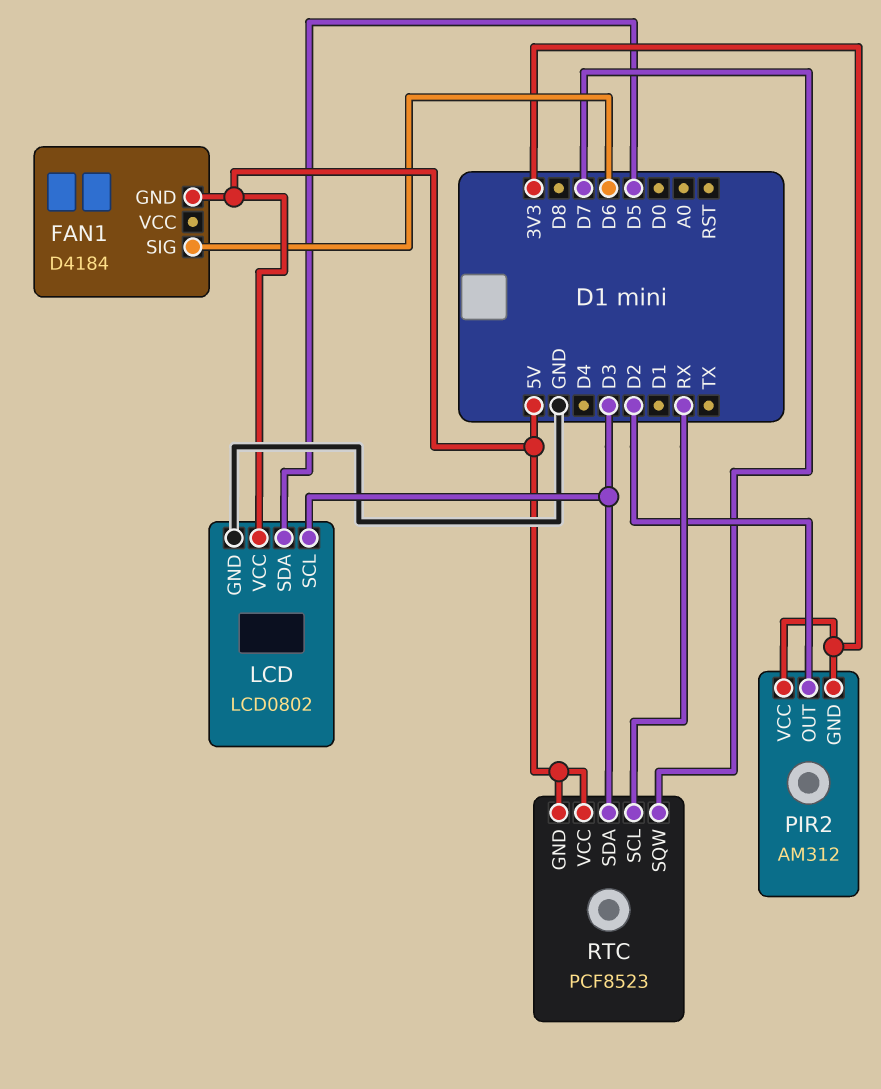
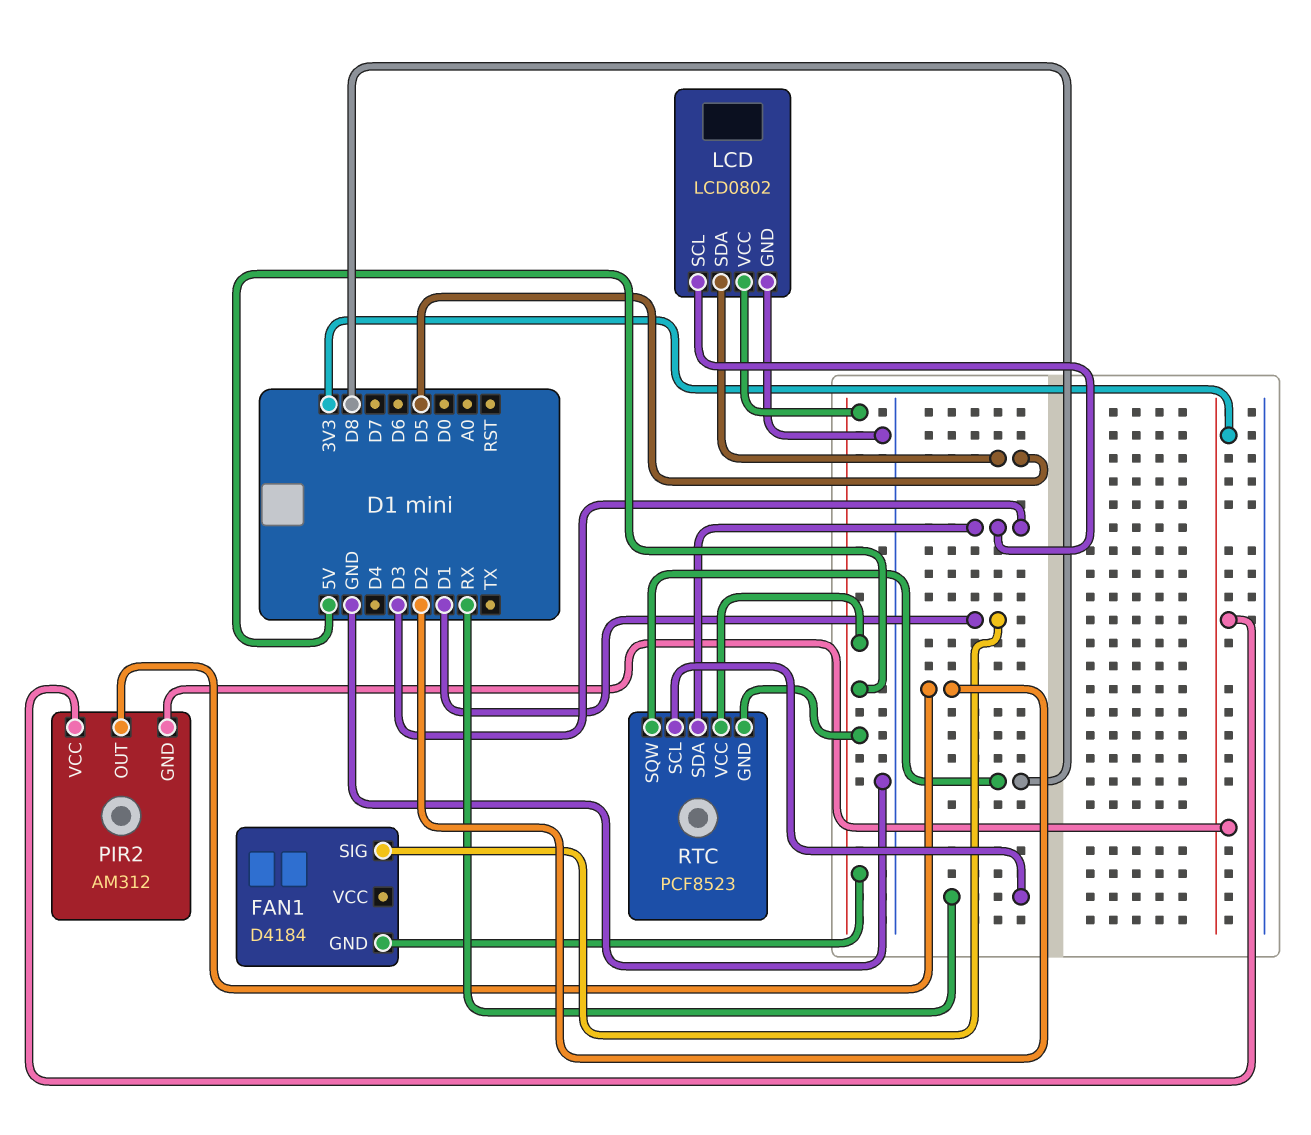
FAN1 pin SIG: D6 -> D1
RTC pin SQW: D7 -> D8

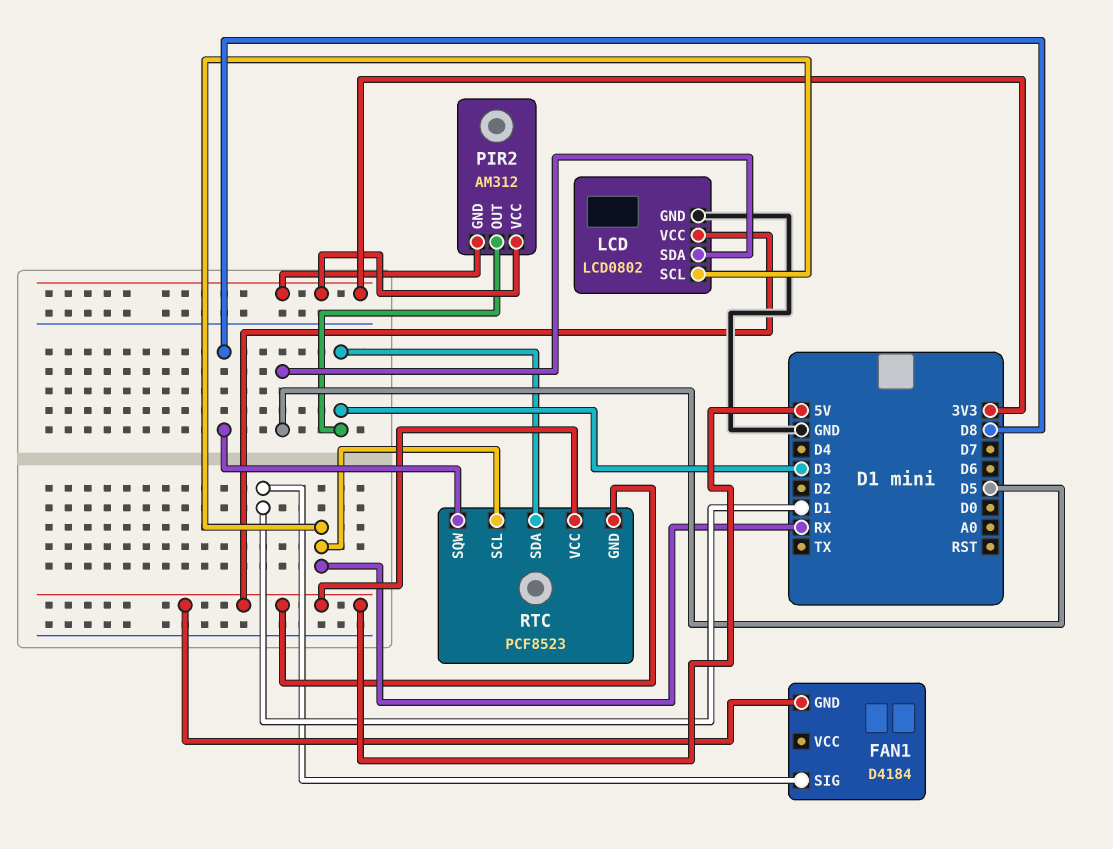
LCD pin SCL: D3 -> RX
PIR2 pin OUT: D2 -> D3

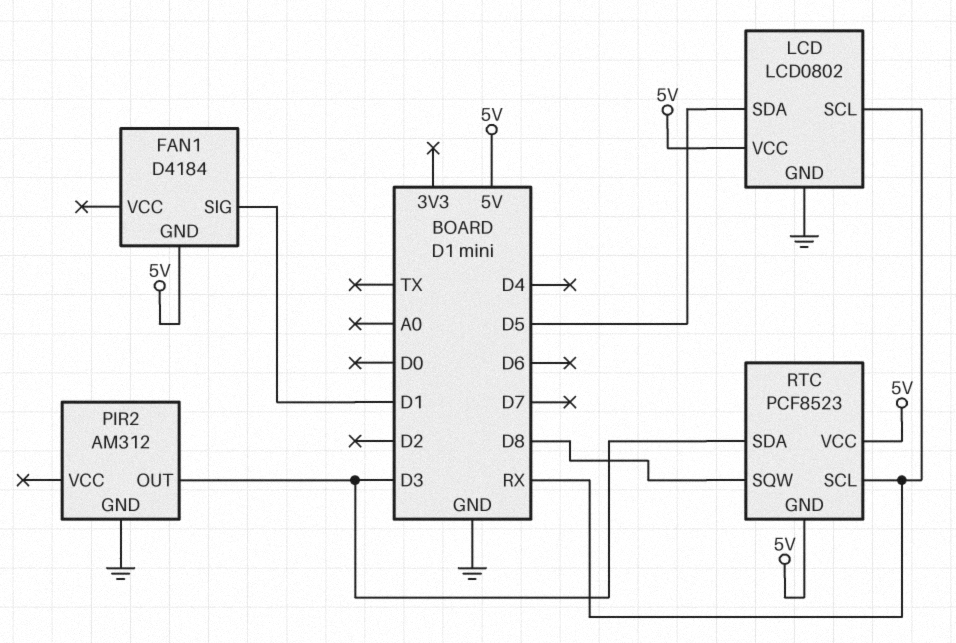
PIR2 pin GND: 3V3 -> GND
PIR2 pin VCC: 3V3 -> none

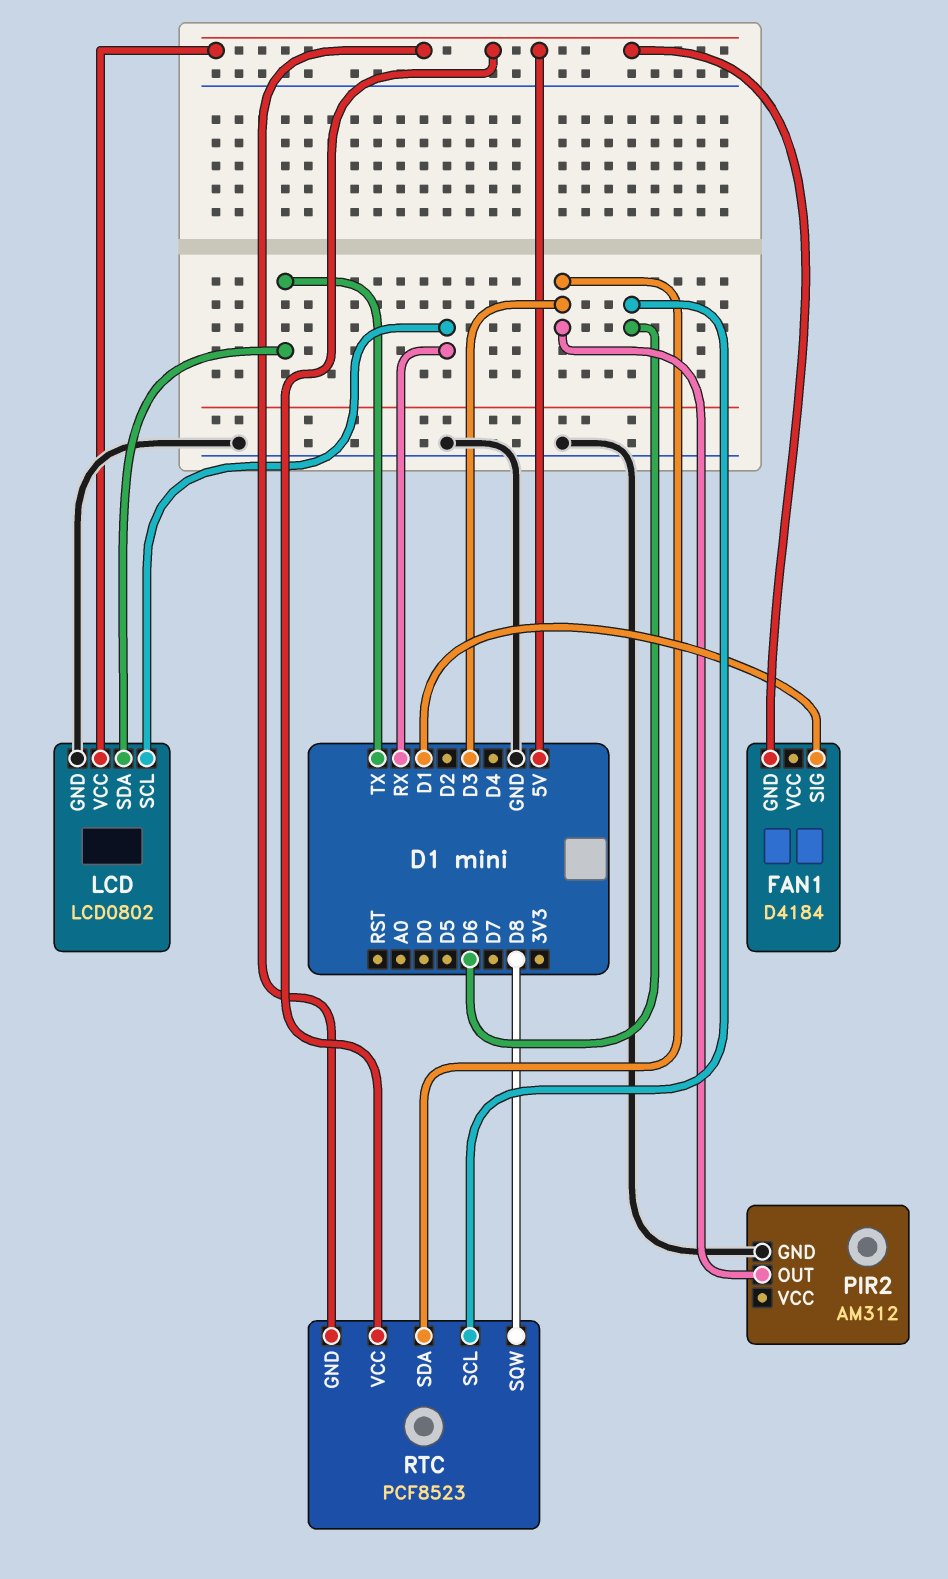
LCD pin SDA: D5 -> TX
RTC pin SCL: RX -> D6

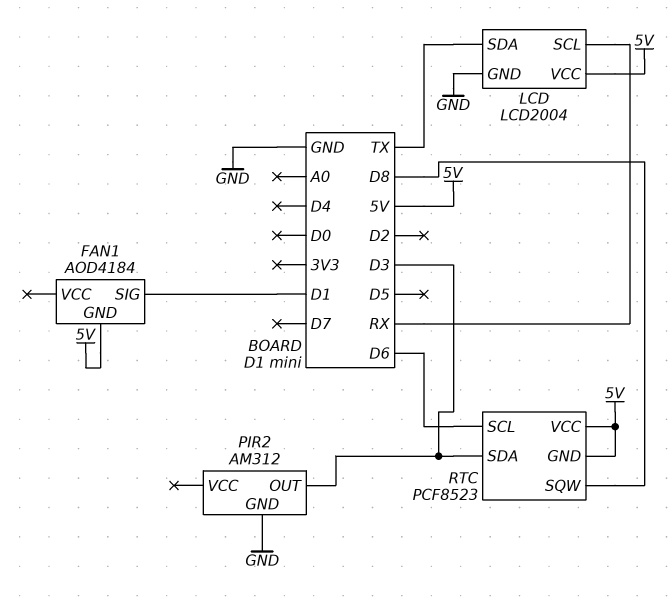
FAN1: D4184 -> AOD4184
LCD: LCD0802 -> LCD2004

